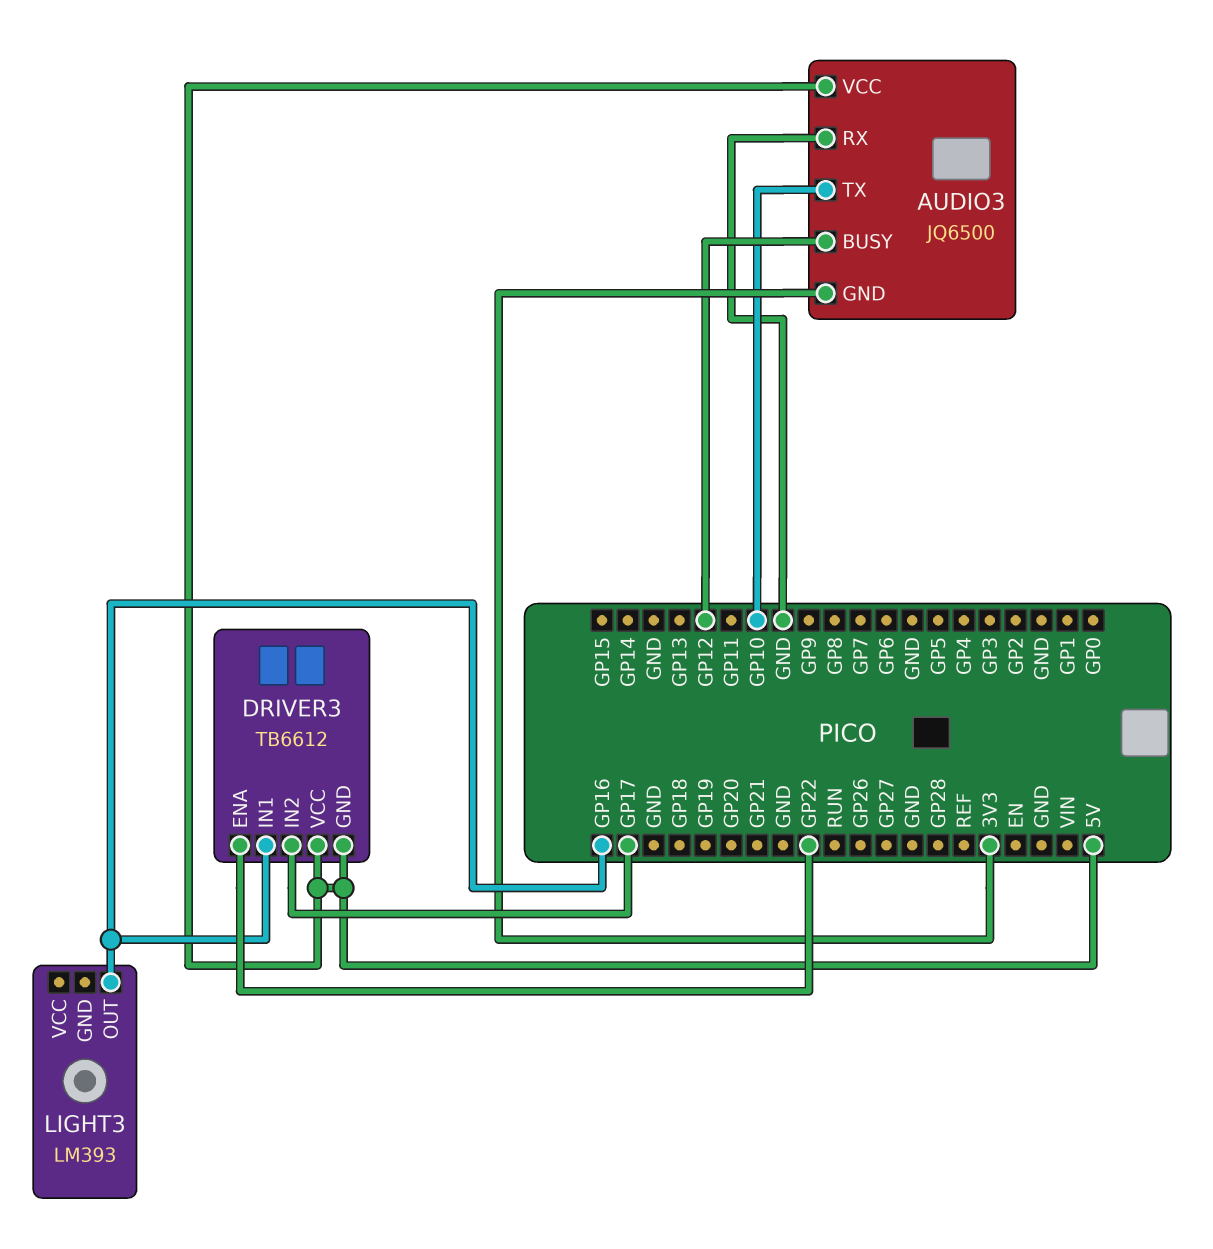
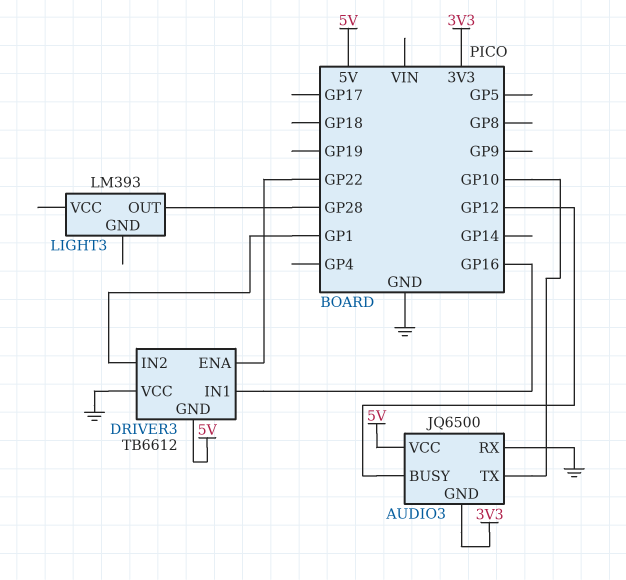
DRIVER3 pin IN2: GP17 -> GP1
DRIVER3 pin VCC: 5V -> GND
LIGHT3 pin OUT: GP16 -> GP28

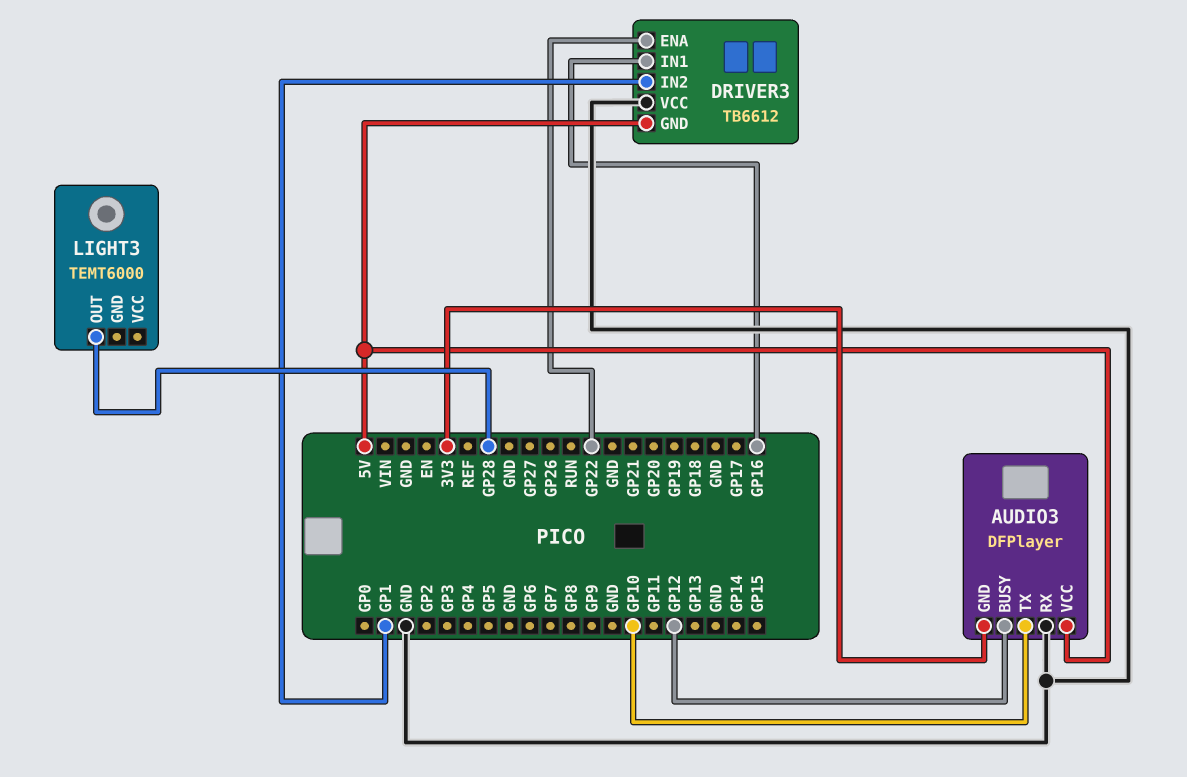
AUDIO3: JQ6500 -> DFPlayer
LIGHT3: LM393 -> TEMT6000

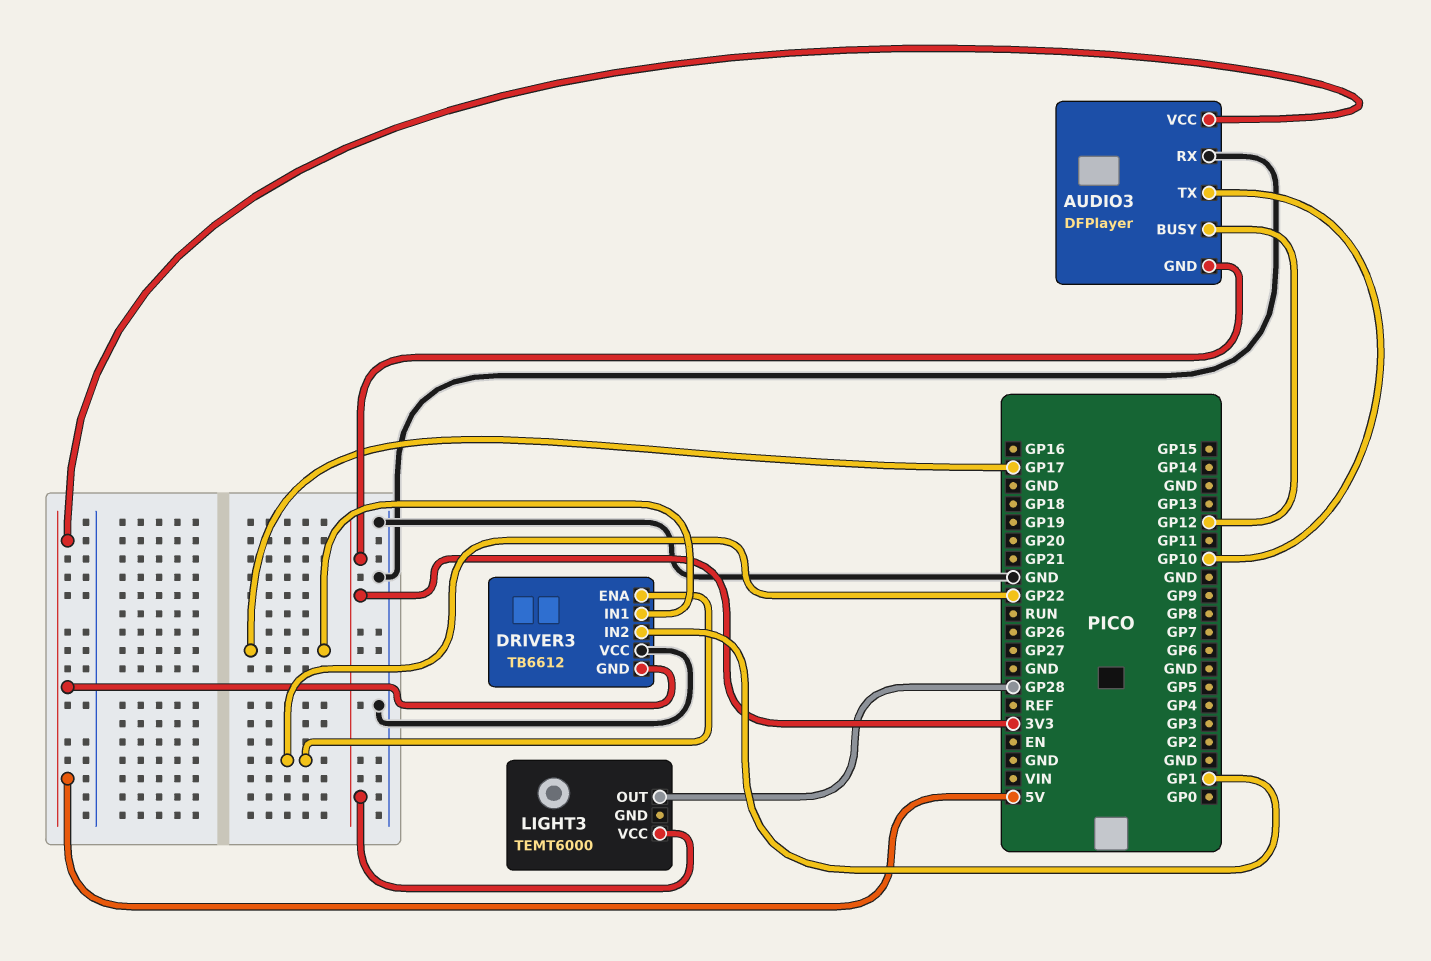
DRIVER3 pin IN1: GP16 -> GP17
LIGHT3 pin VCC: none -> 3V3

